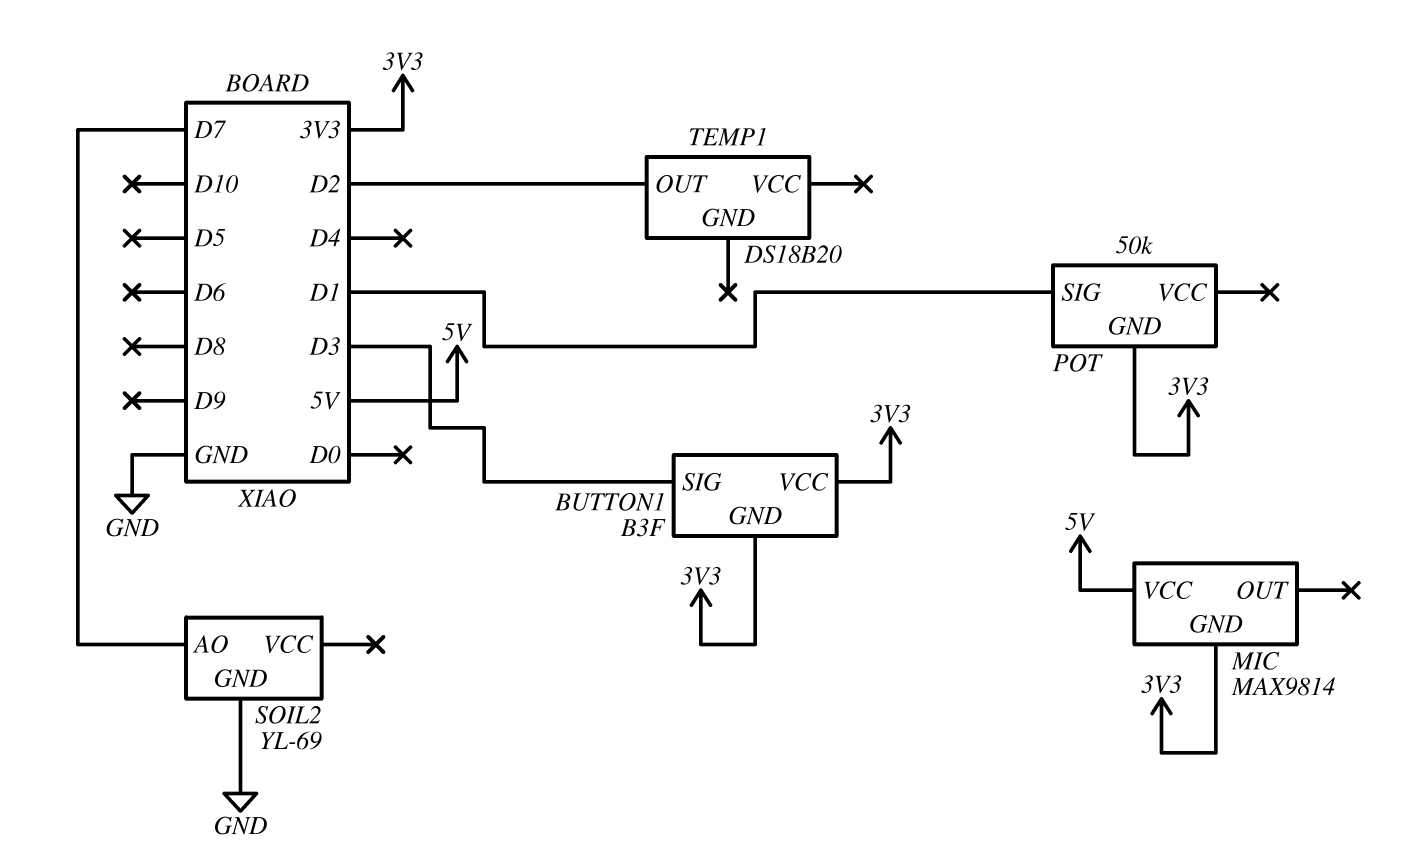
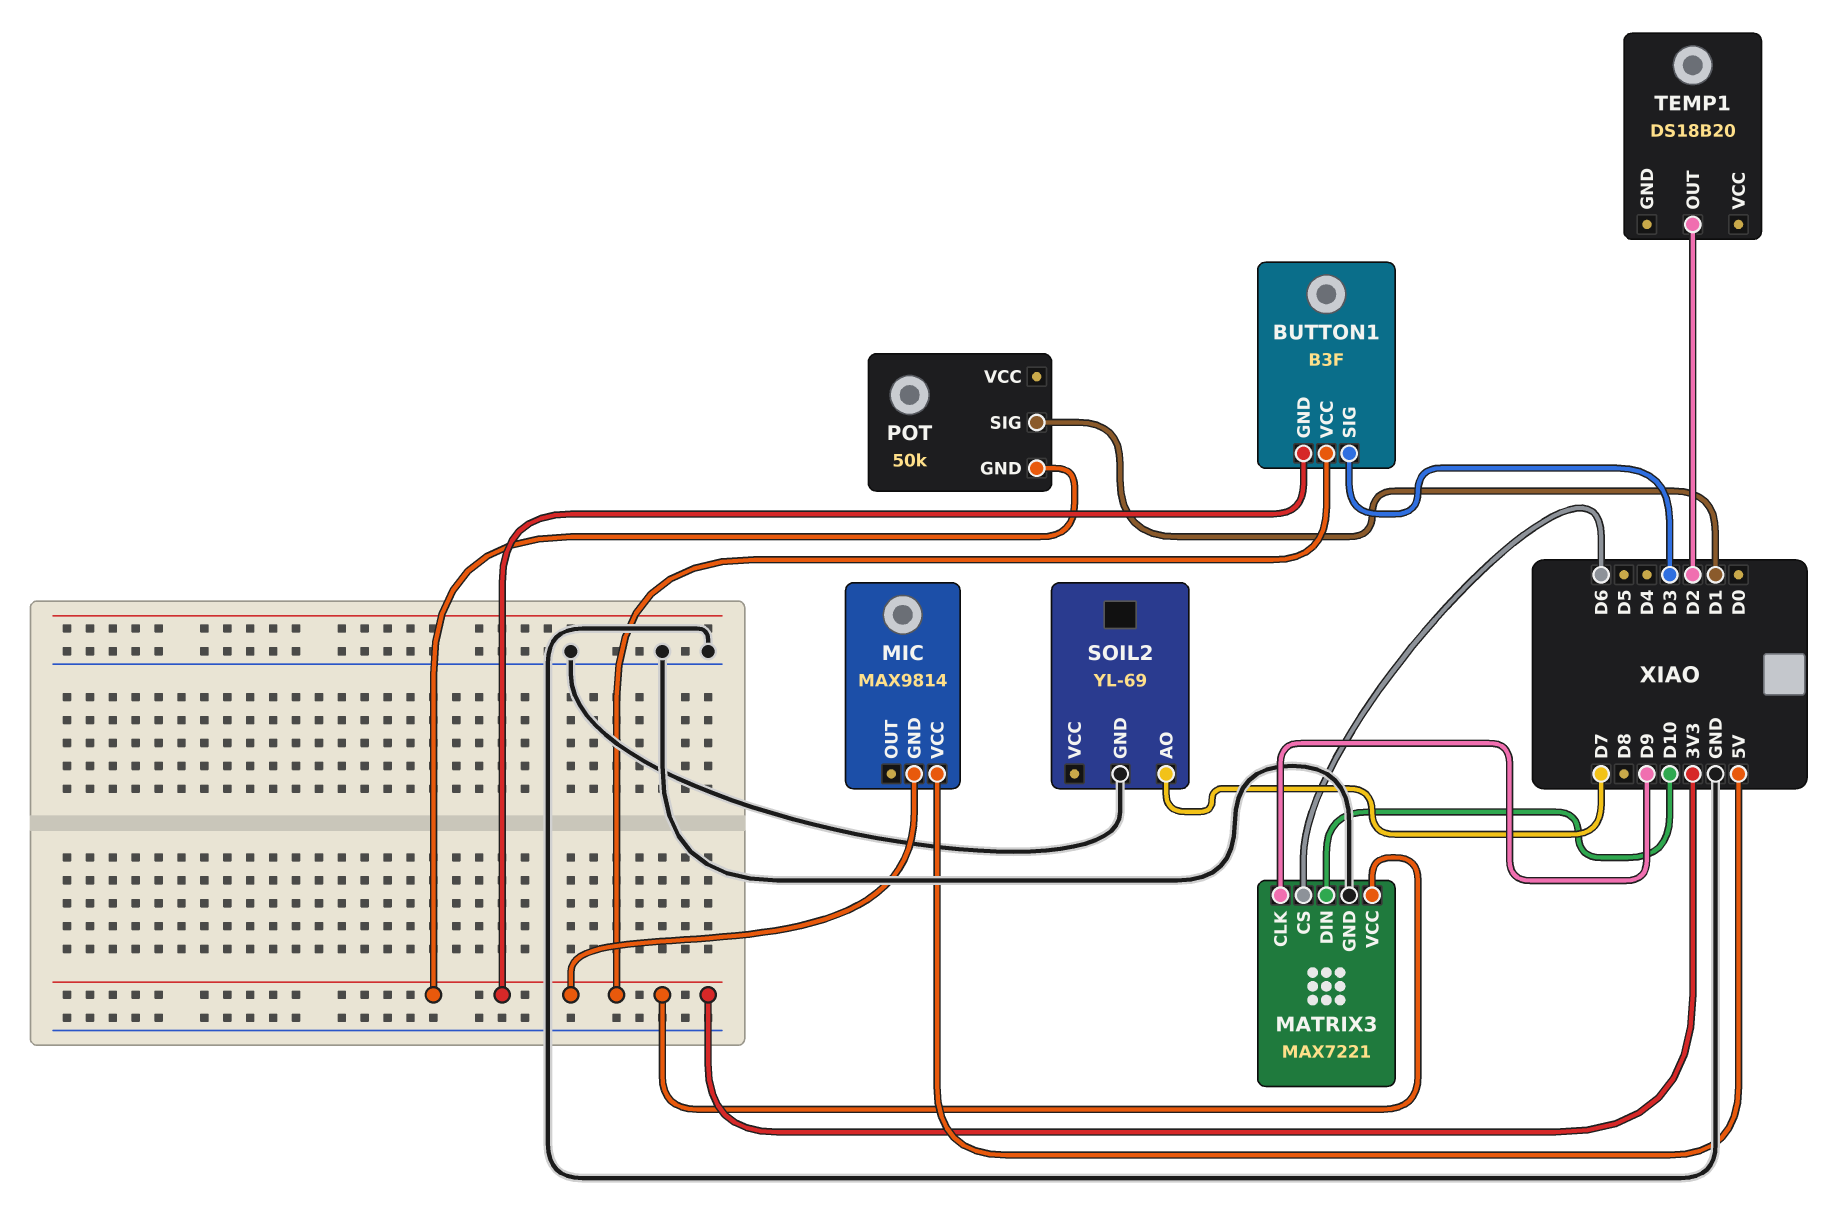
MATRIX3: none -> MAX7221
MATRIX3 pin CLK: none -> D9
MATRIX3 pin CS: none -> D6
MATRIX3 pin DIN: none -> D10
MATRIX3 pin GND: none -> GND
MATRIX3 pin VCC: none -> 3V3

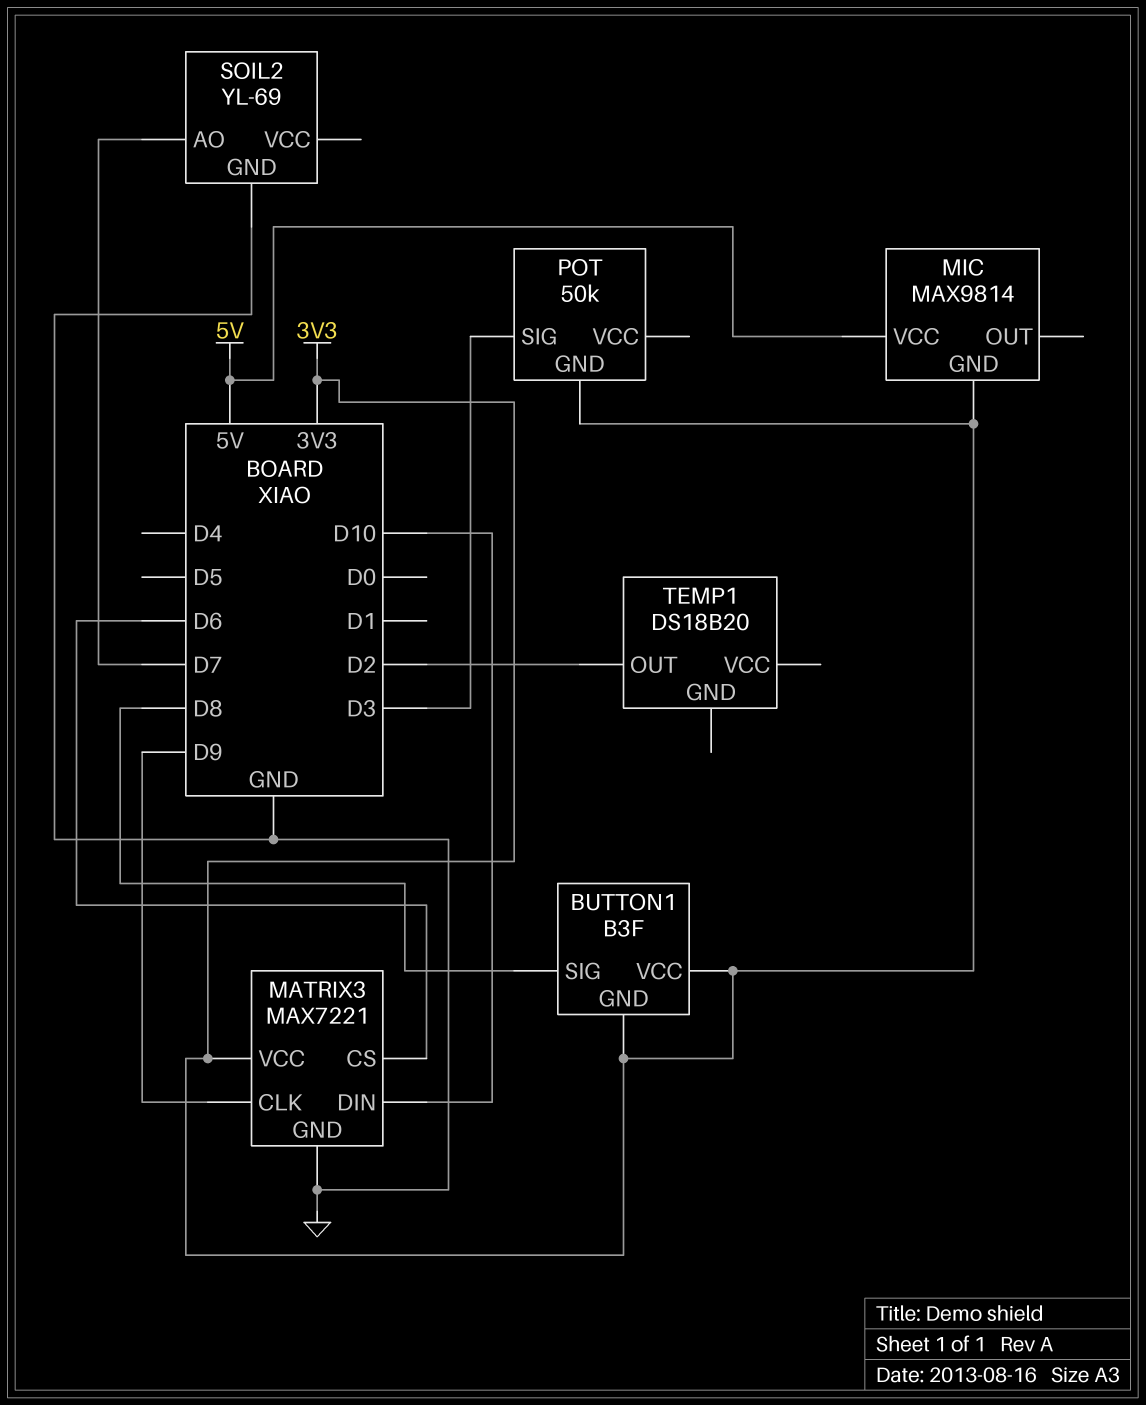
BUTTON1 pin SIG: D3 -> D8
POT pin SIG: D1 -> D3

